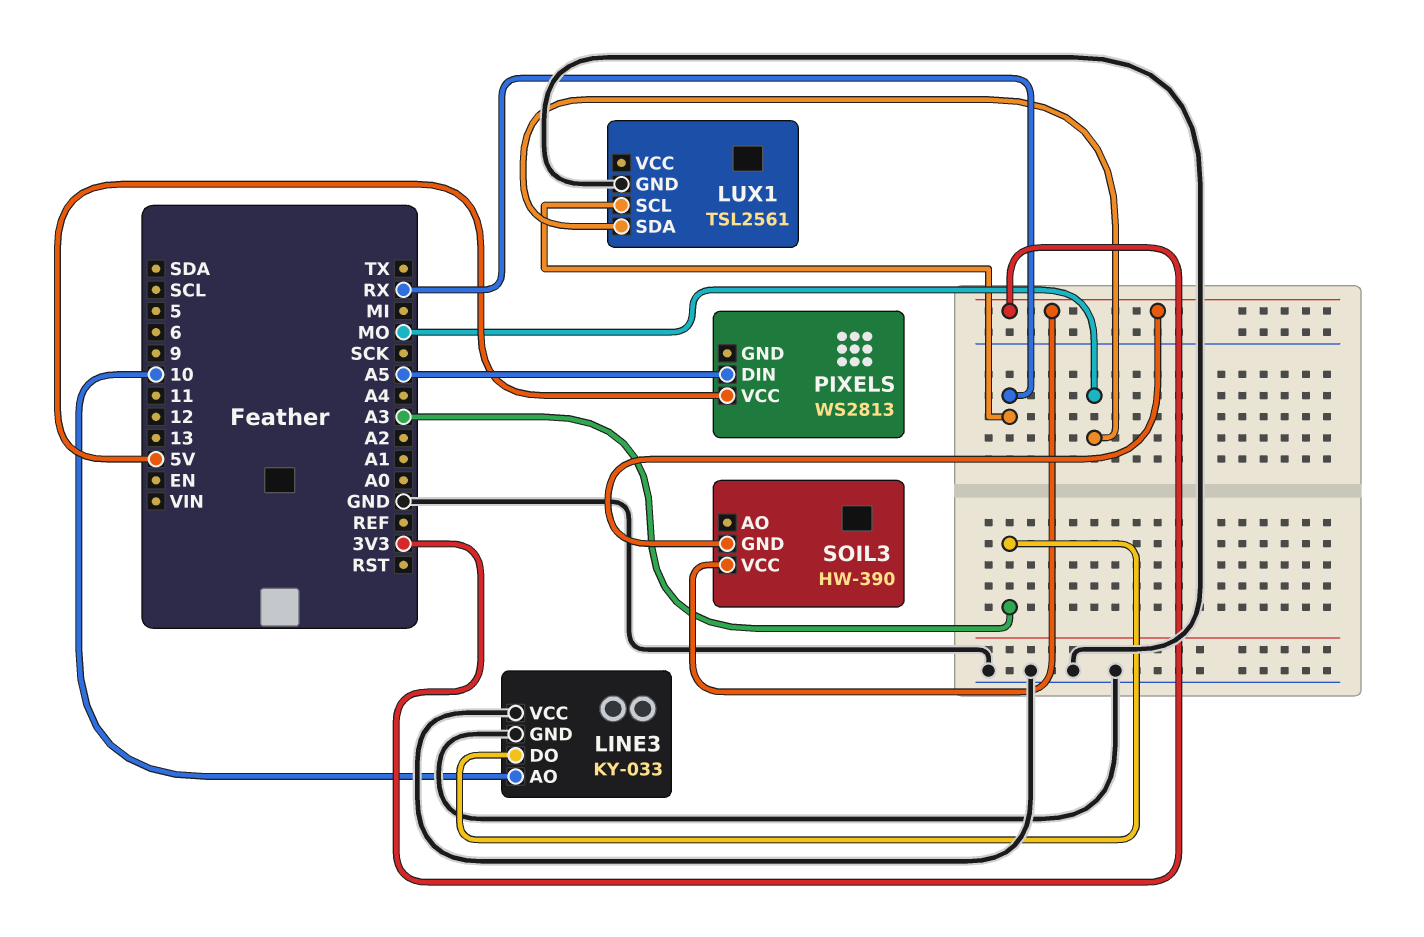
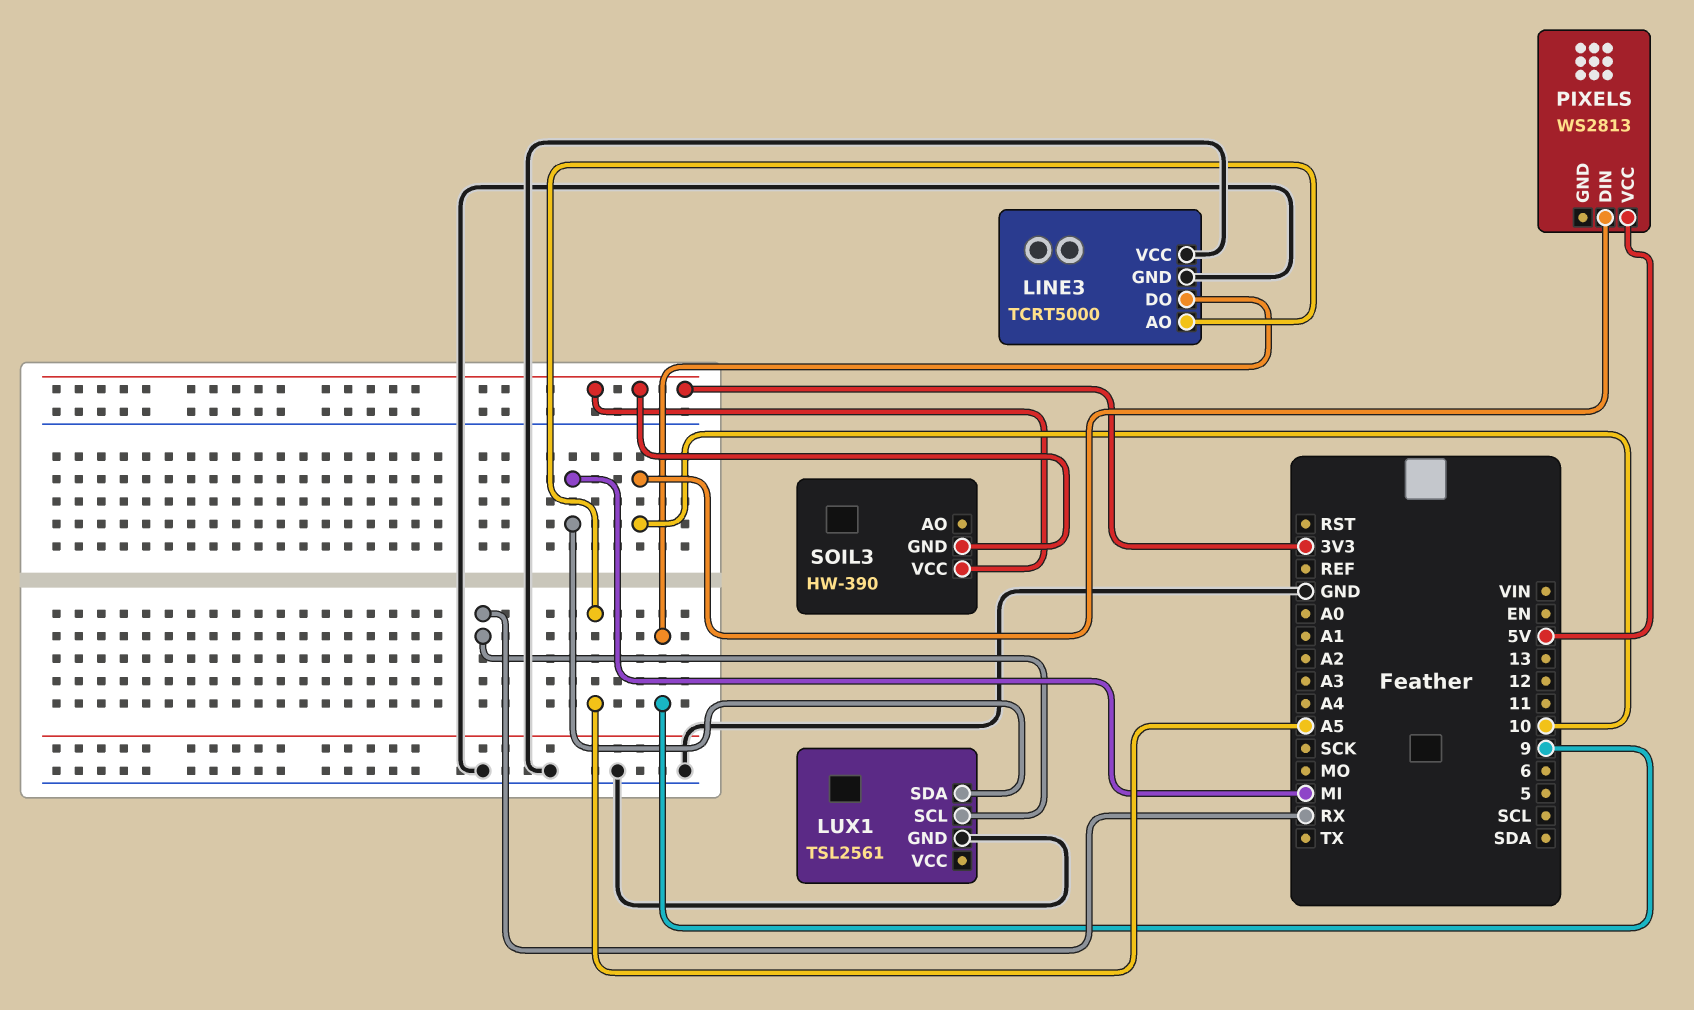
LINE3: KY-033 -> TCRT5000
LINE3 pin AO: 10 -> A5
LINE3 pin DO: A3 -> 9
LUX1 pin SDA: MO -> MI
PIXELS pin DIN: A5 -> 10

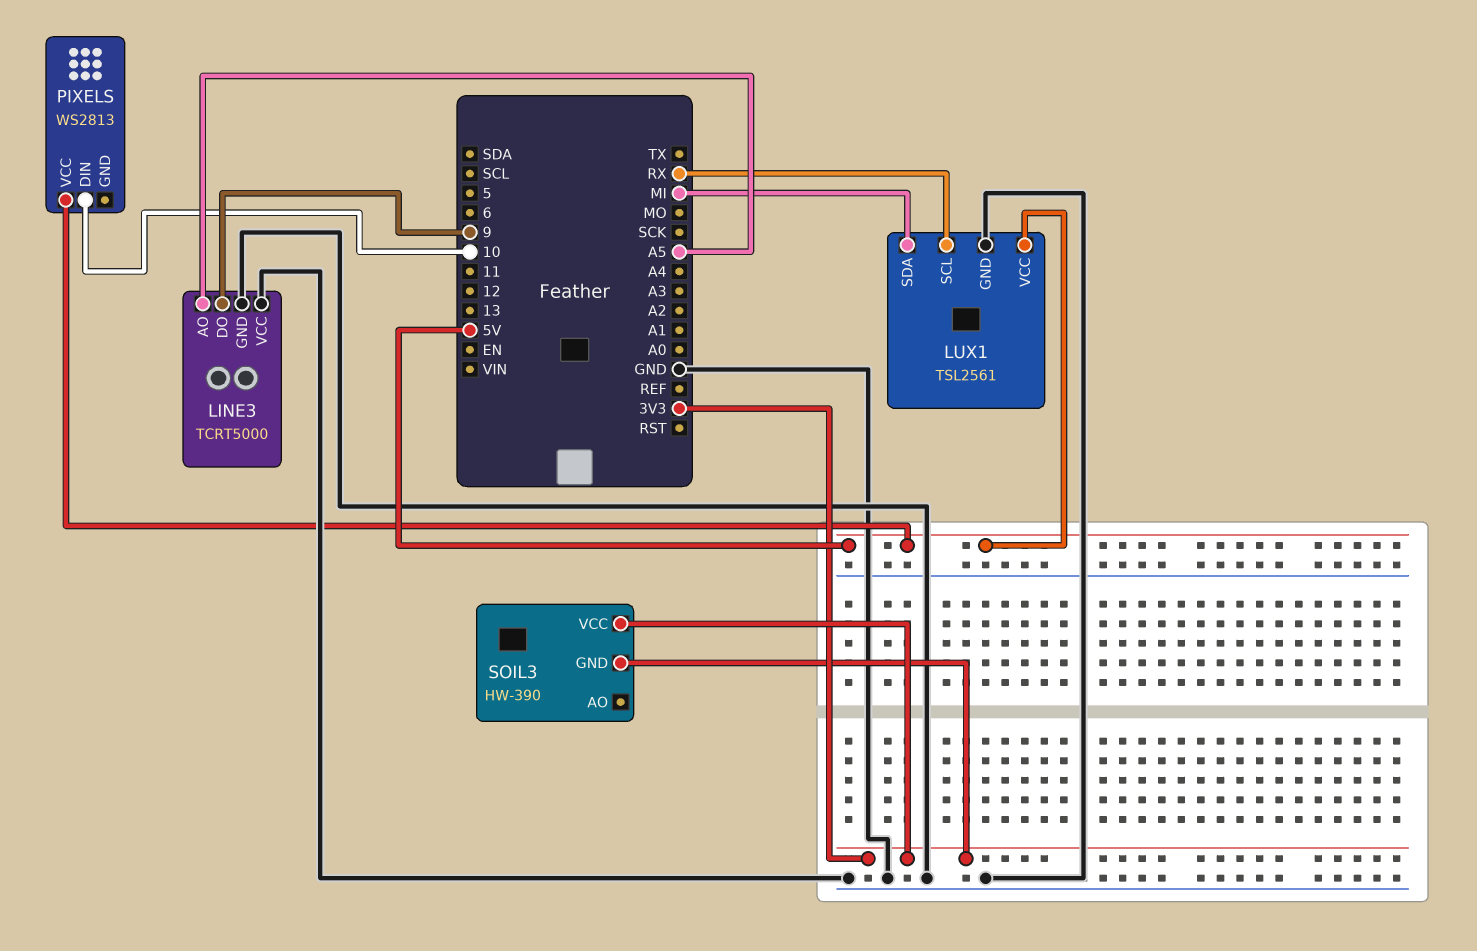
LUX1 pin VCC: none -> 5V

